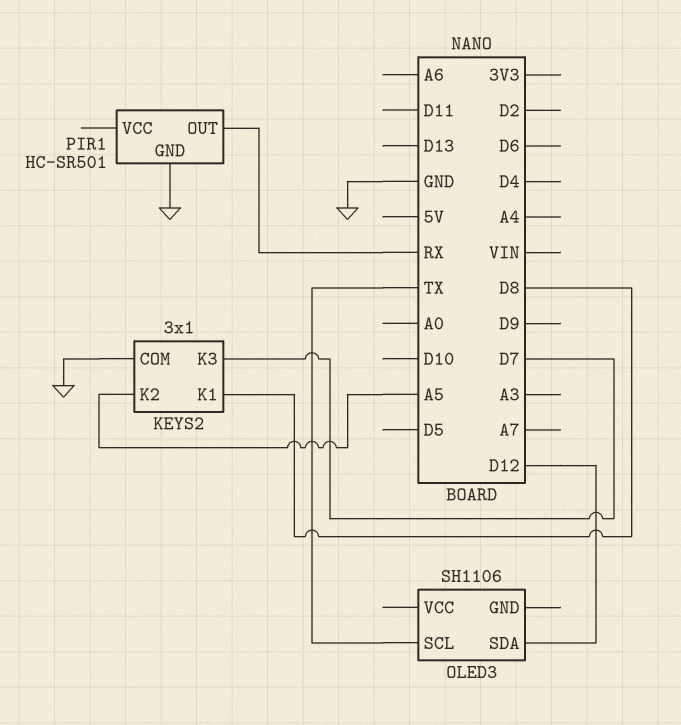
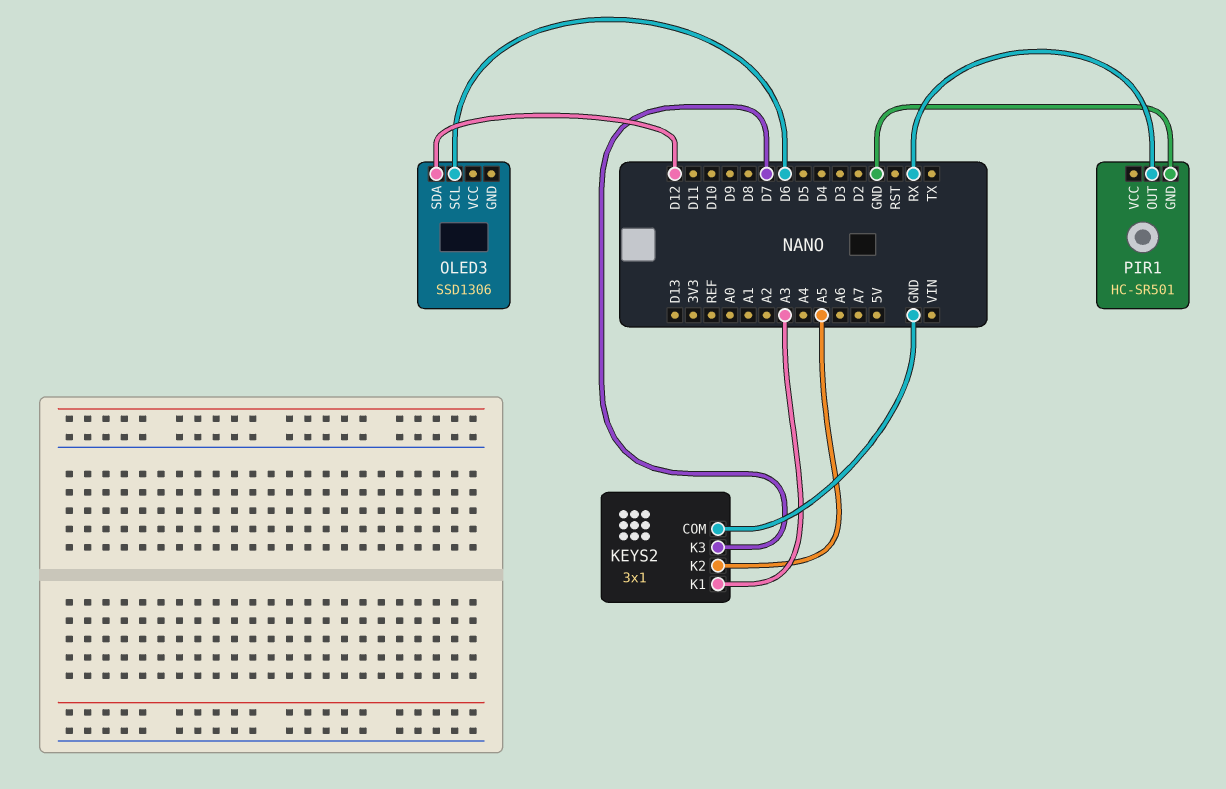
KEYS2 pin K1: D8 -> A3
OLED3: SH1106 -> SSD1306
OLED3 pin SCL: TX -> D6

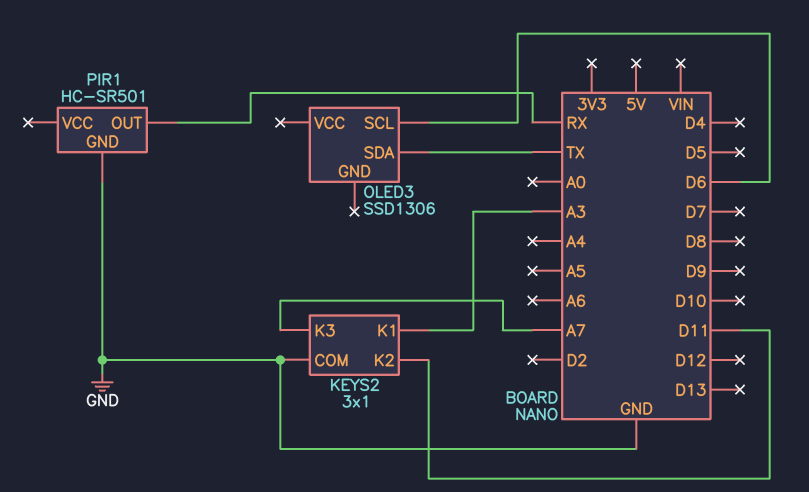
KEYS2 pin K2: A5 -> D11
KEYS2 pin K3: D7 -> A7
OLED3 pin SDA: D12 -> TX

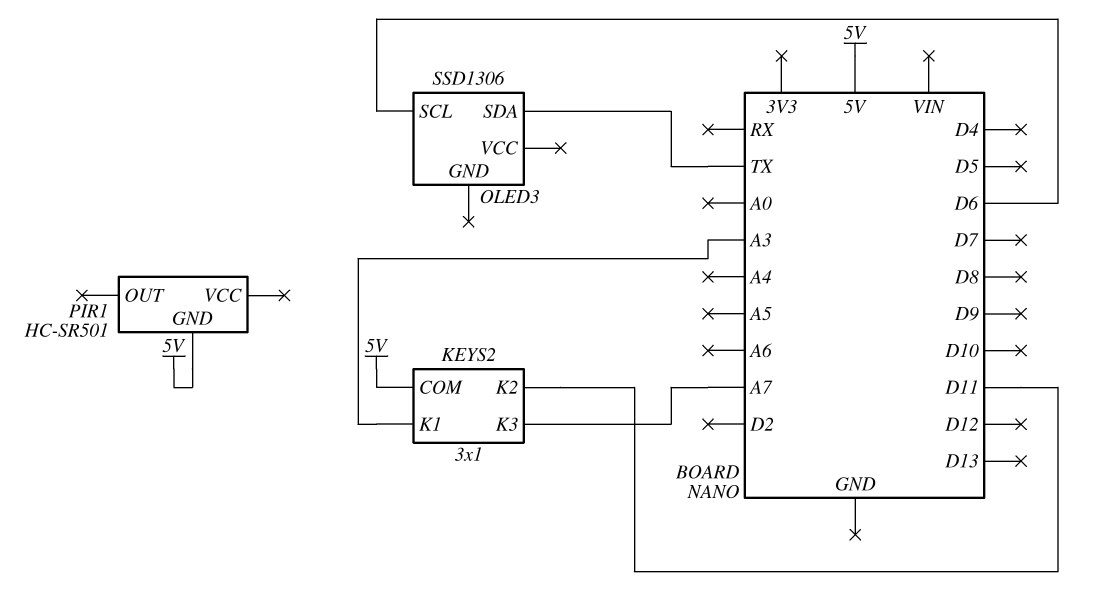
KEYS2 pin COM: GND -> 5V
PIR1 pin GND: GND -> 5V
PIR1 pin OUT: RX -> none

